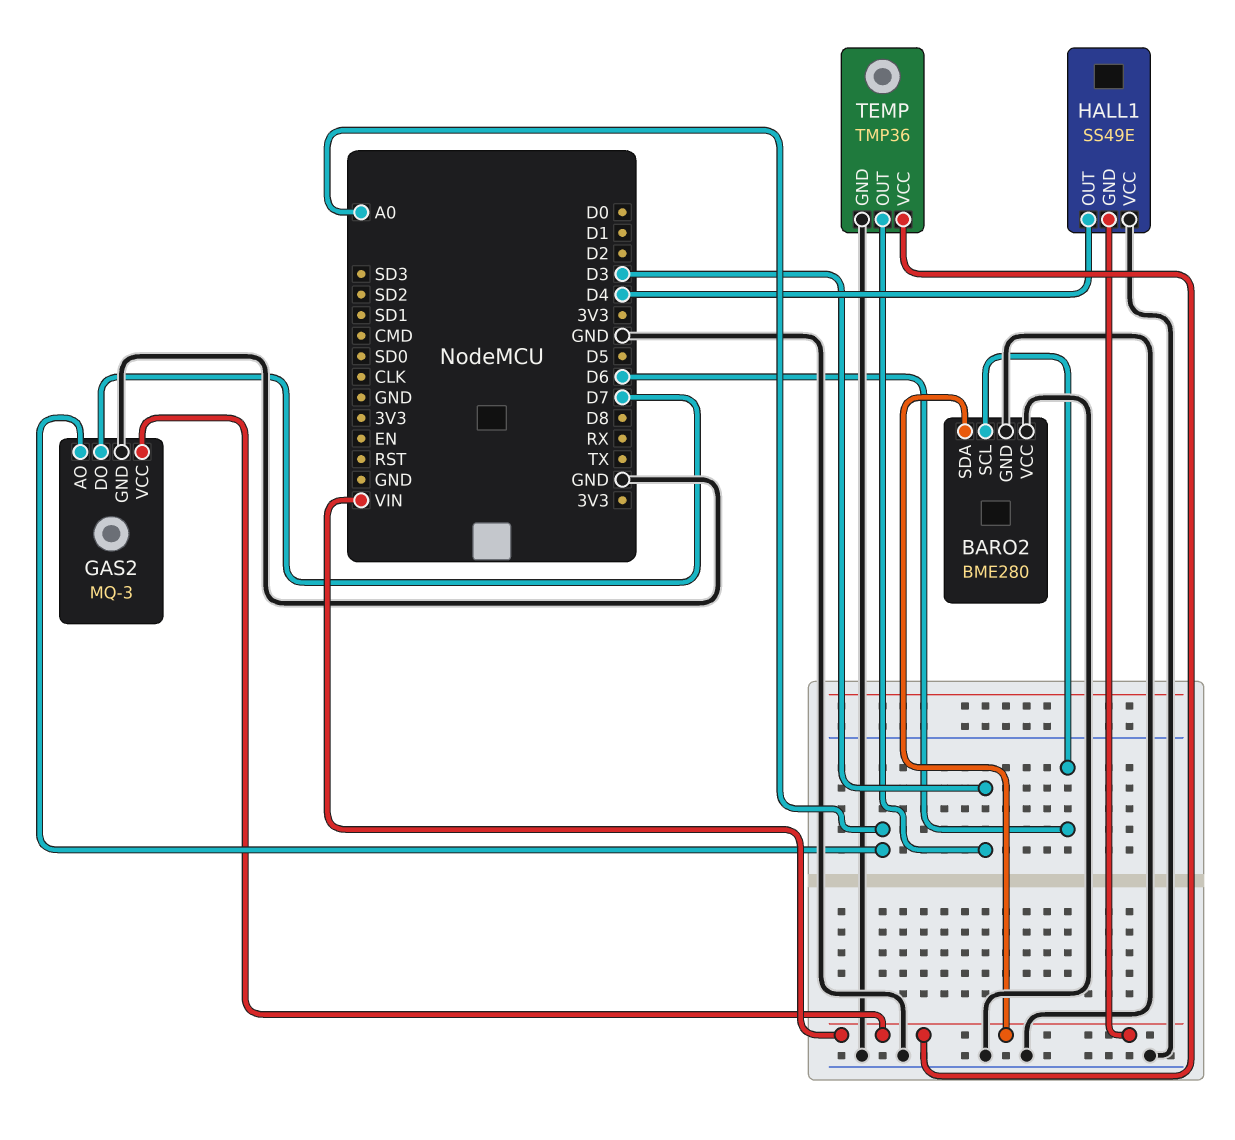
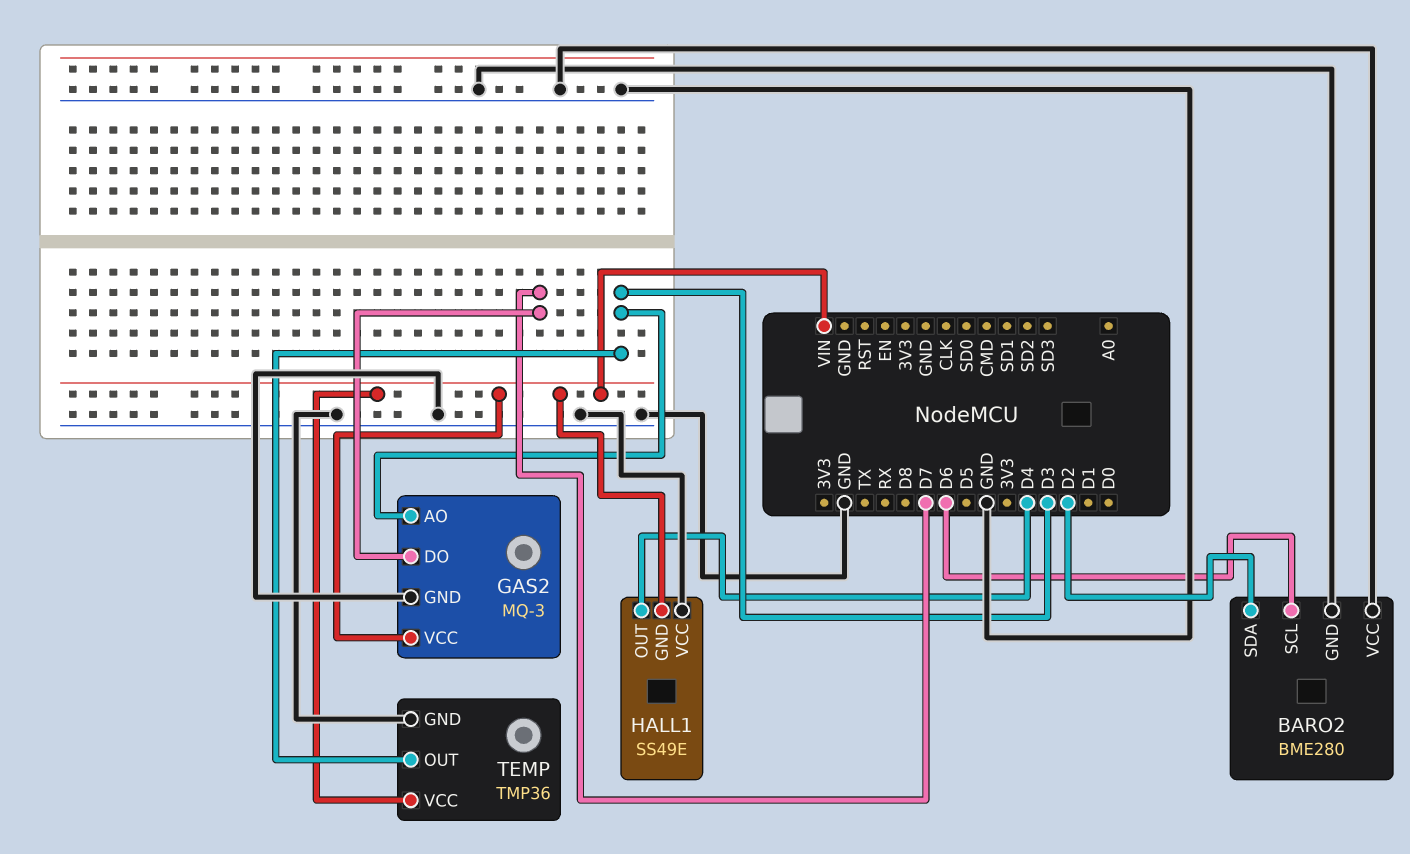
BARO2 pin SDA: VIN -> D2
GAS2 pin AO: A0 -> D3

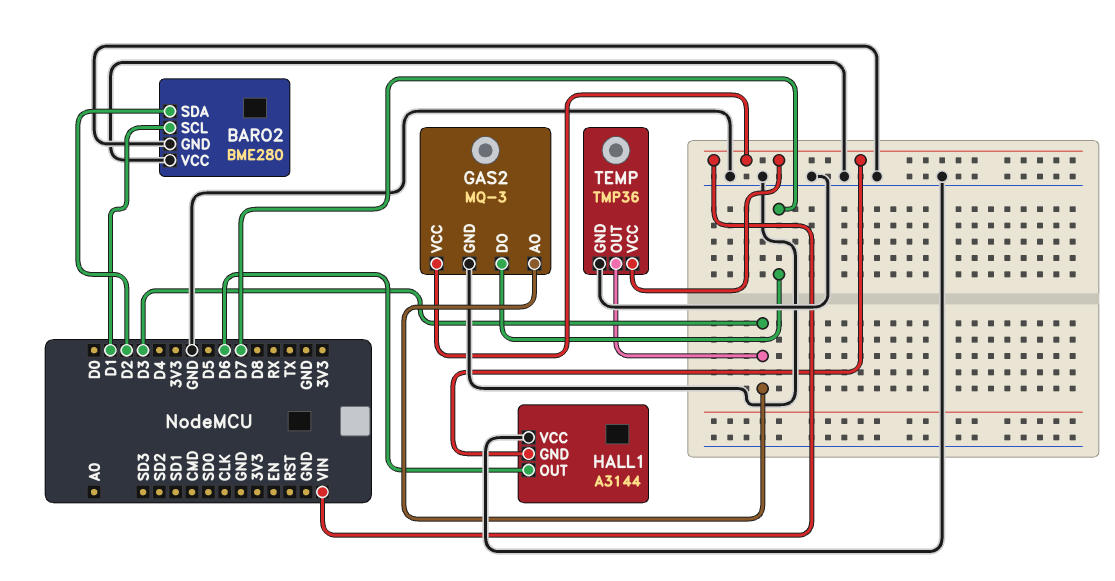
BARO2 pin SCL: D6 -> D1
HALL1: SS49E -> A3144
HALL1 pin OUT: D4 -> D6

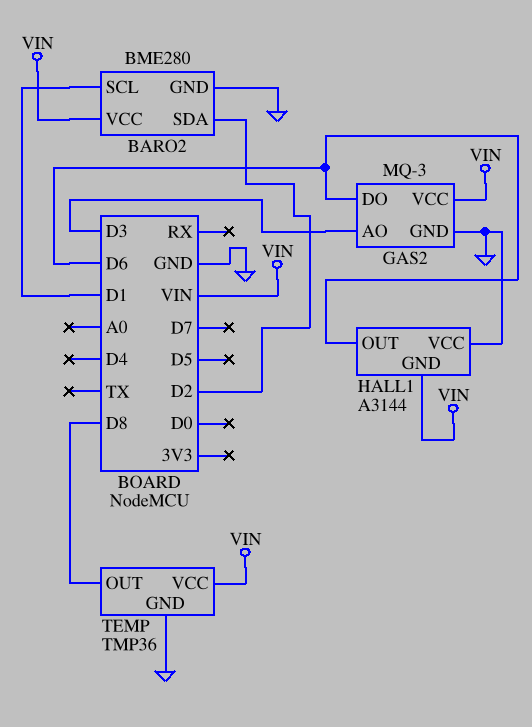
BARO2 pin VCC: GND -> VIN
GAS2 pin DO: D7 -> D6
TEMP pin OUT: D3 -> D8

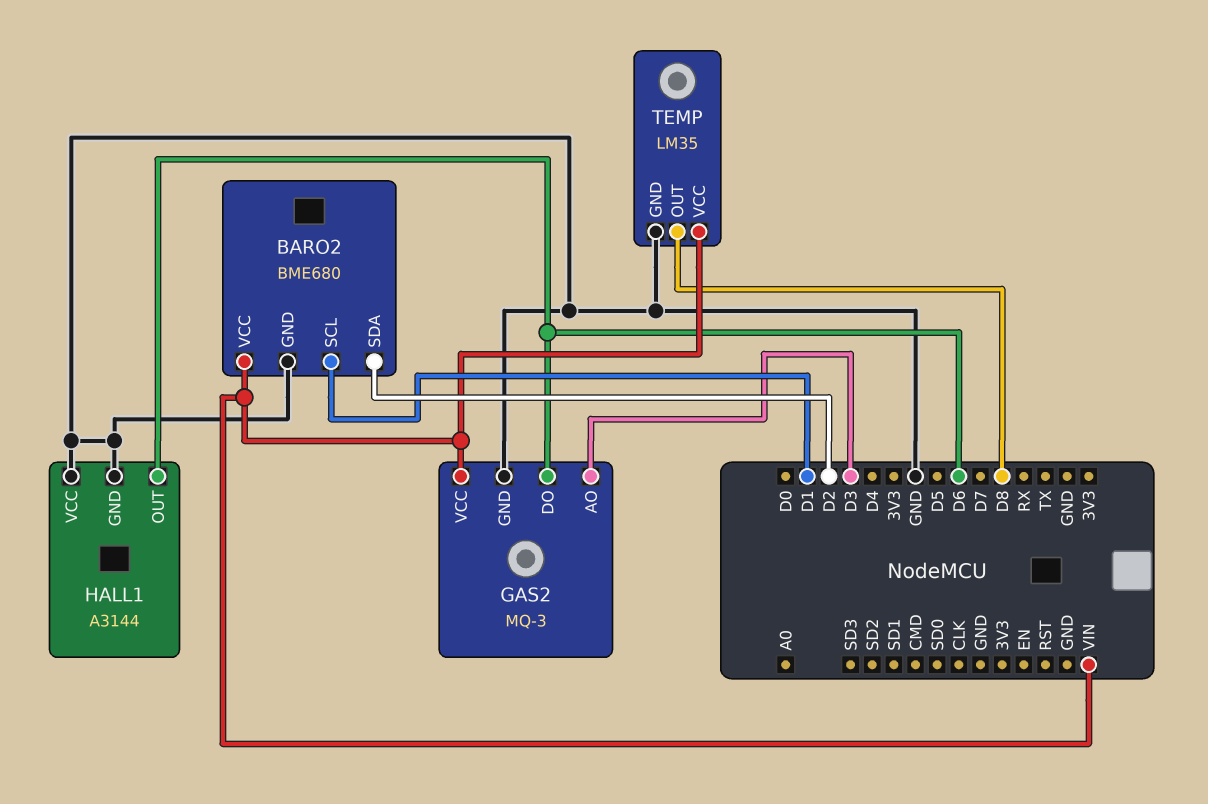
BARO2: BME280 -> BME680
HALL1 pin GND: VIN -> GND
TEMP: TMP36 -> LM35

